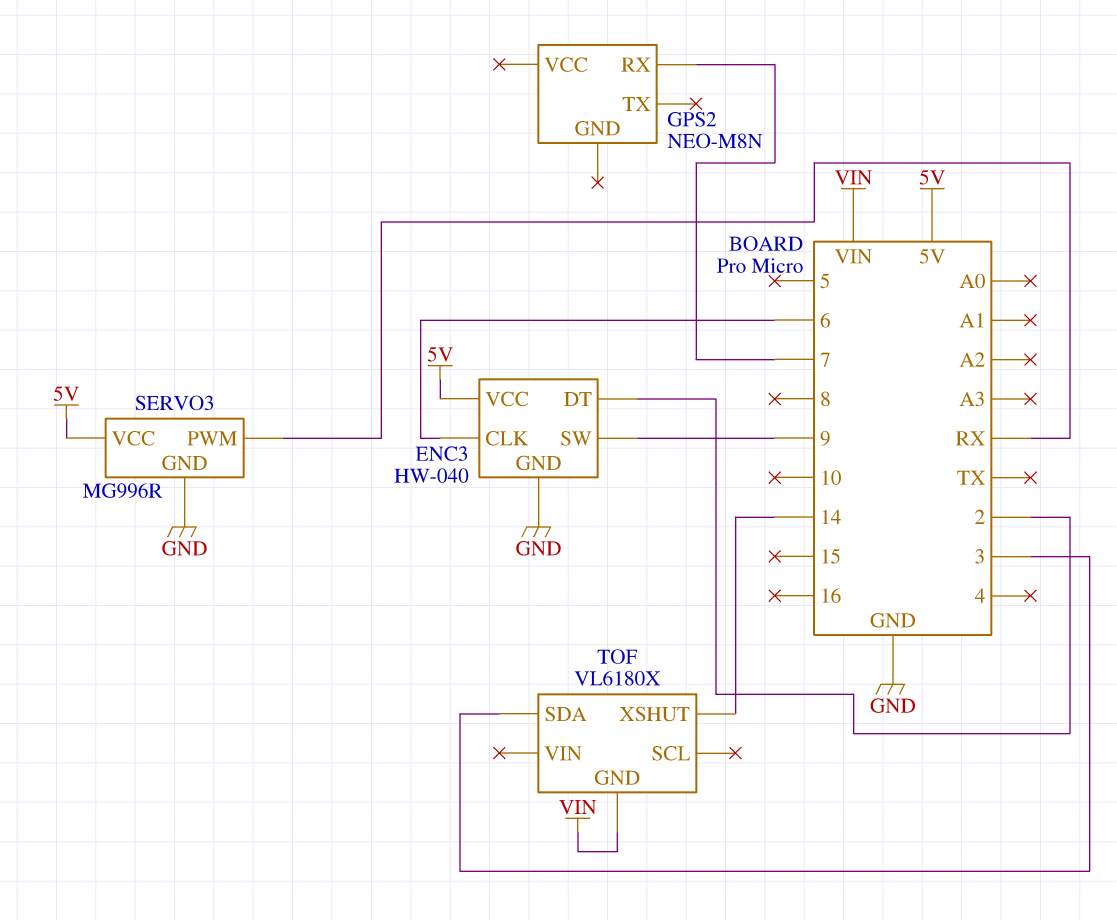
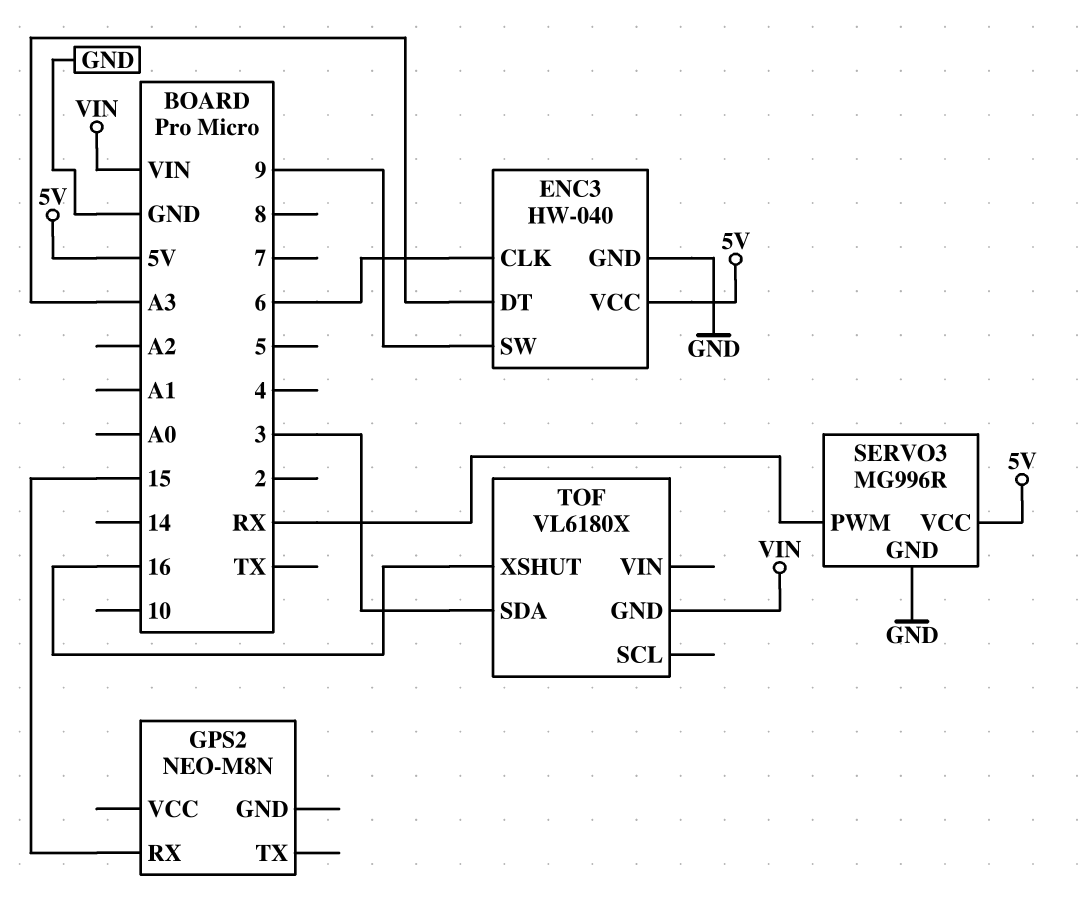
ENC3 pin DT: 2 -> A3
GPS2 pin RX: 7 -> 15
TOF pin XSHUT: 14 -> 16

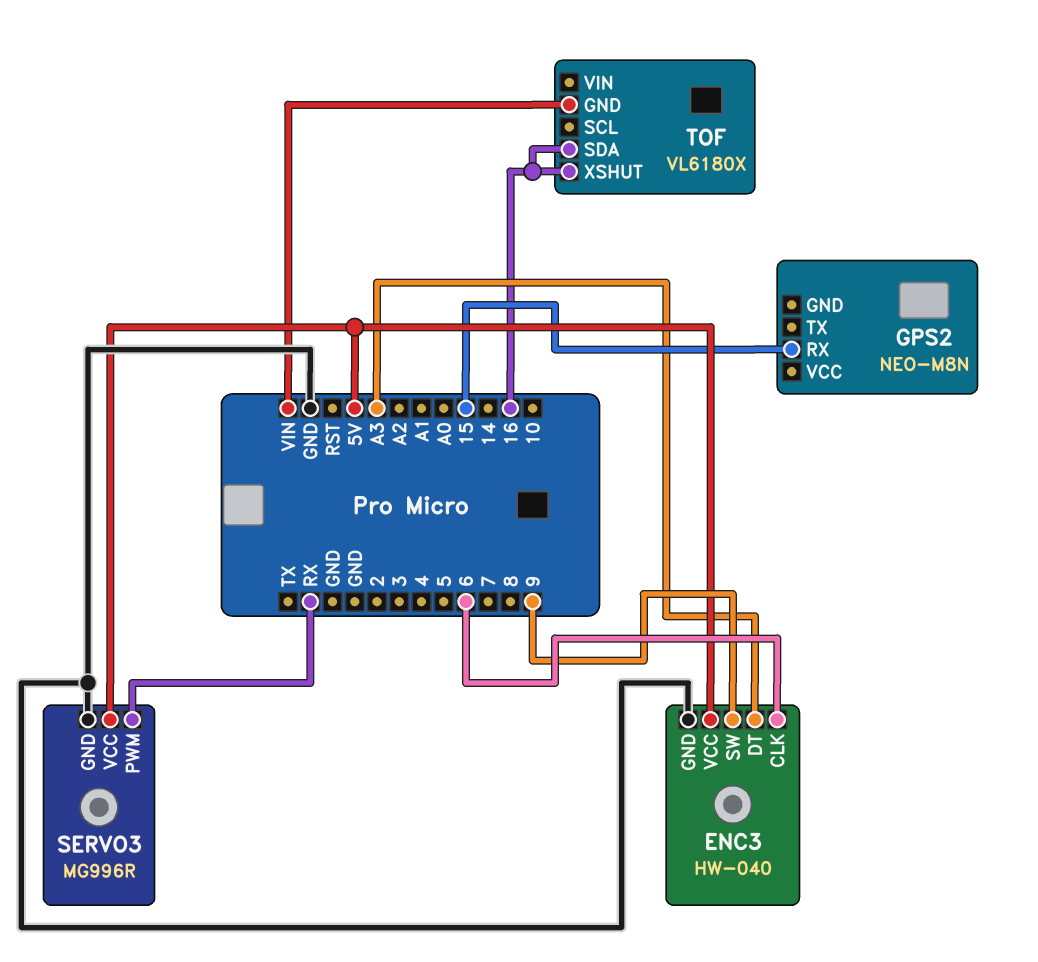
TOF pin SDA: 3 -> 16

